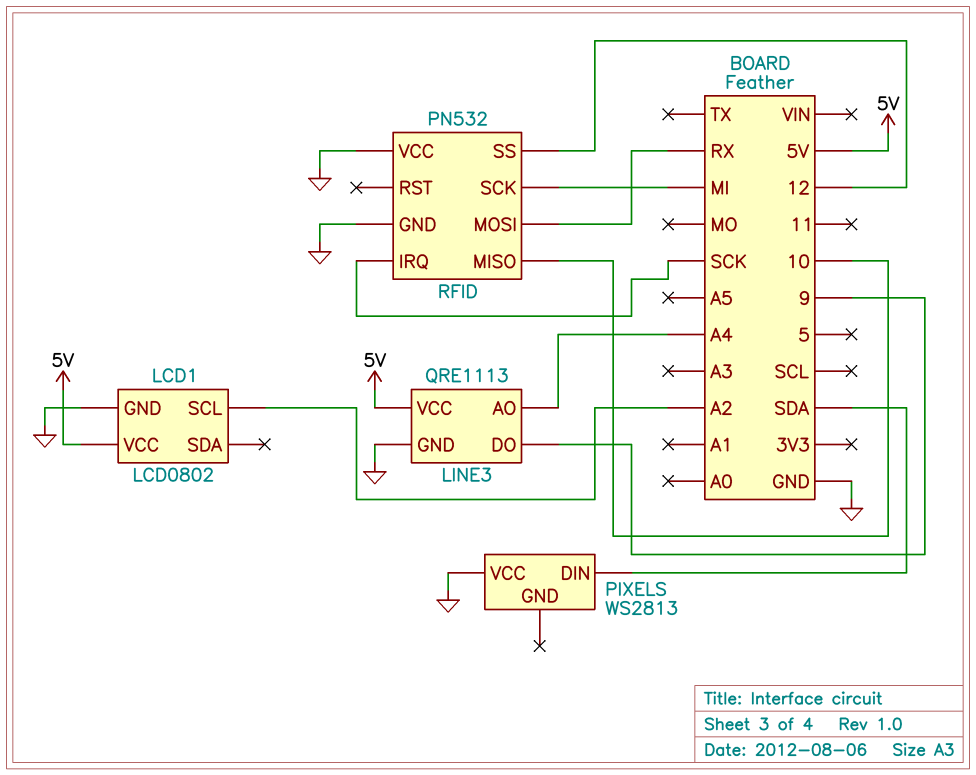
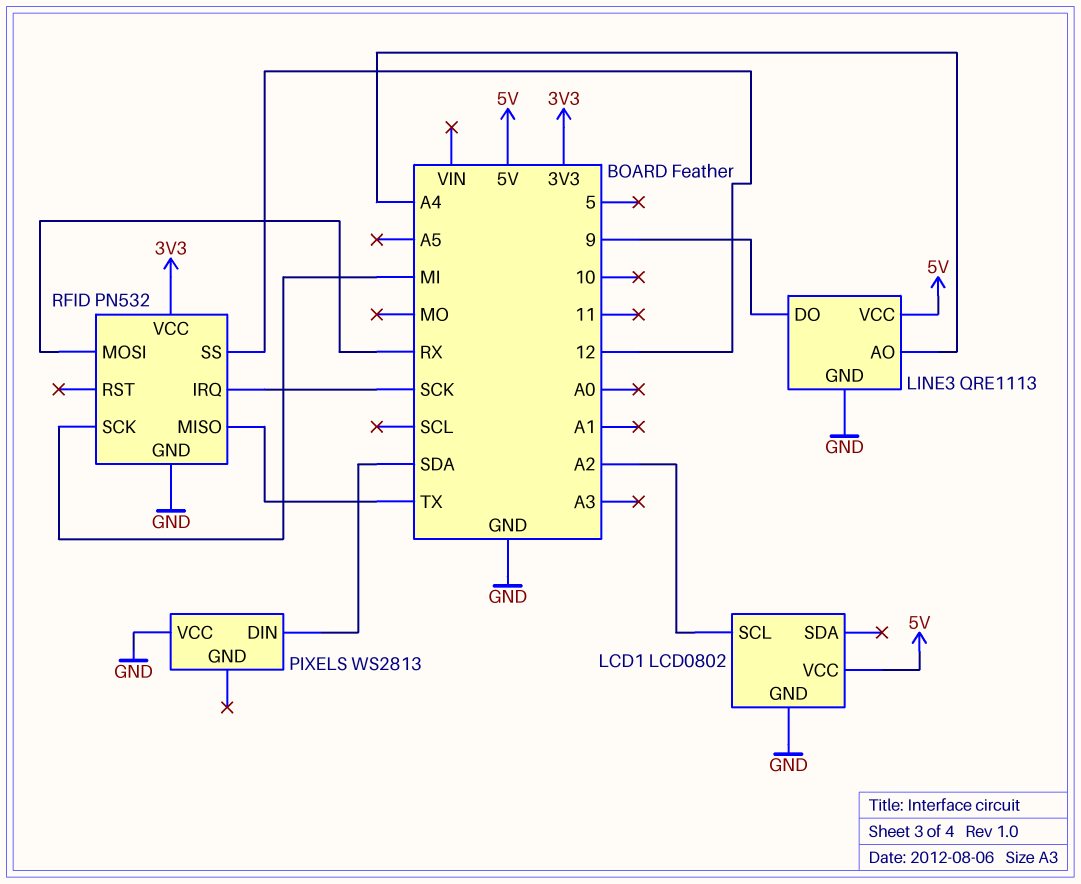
RFID pin MISO: 10 -> TX
RFID pin VCC: GND -> 3V3

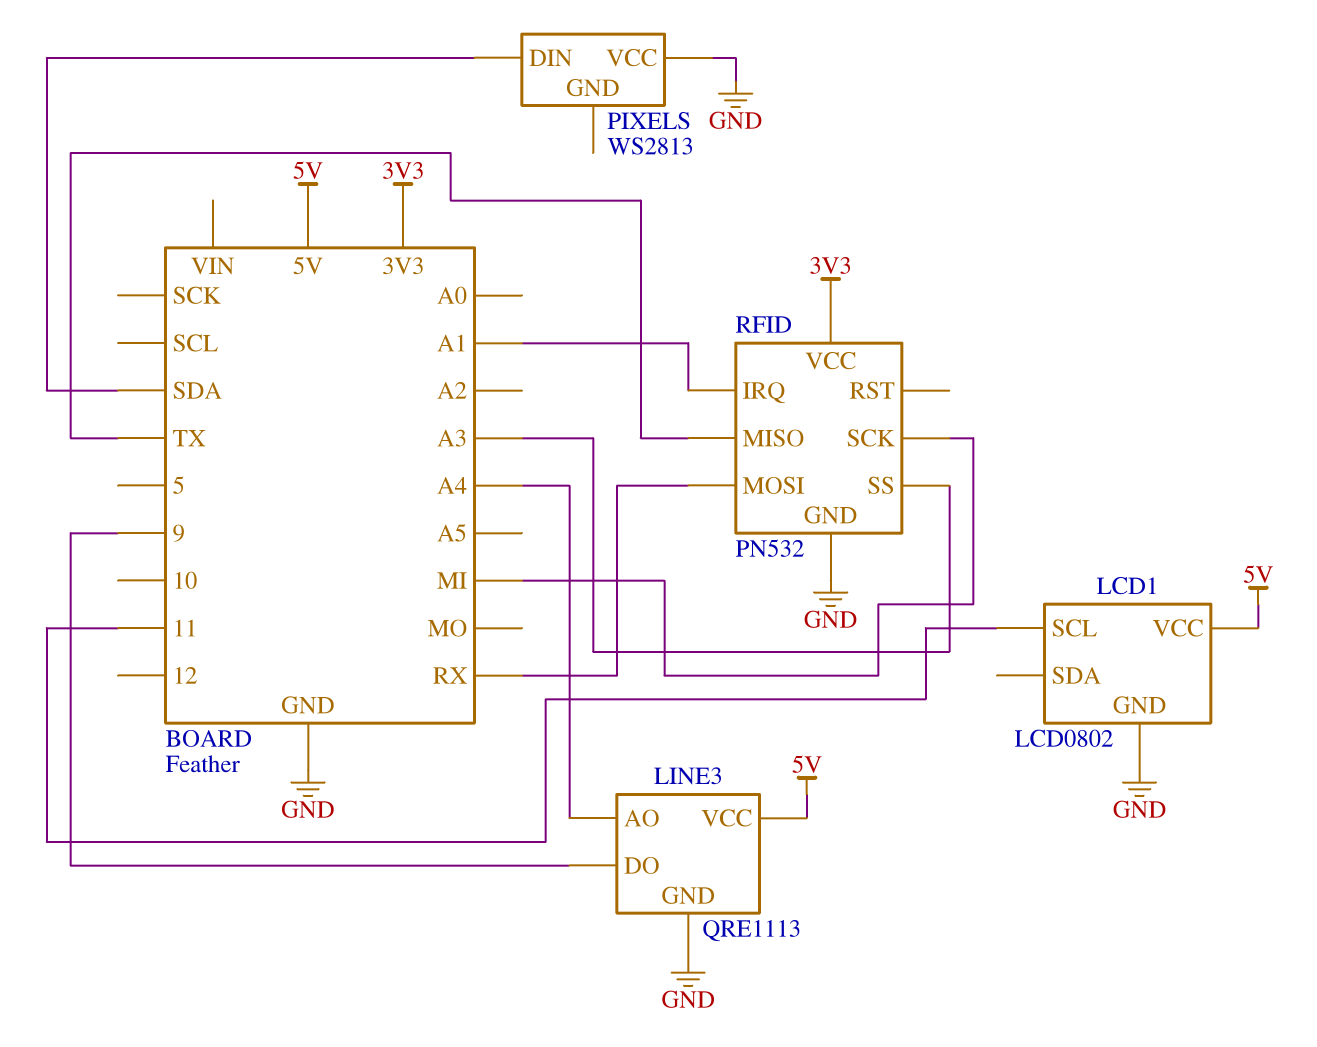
LCD1 pin SCL: A2 -> 11
RFID pin IRQ: SCK -> A1
RFID pin SS: 12 -> A3

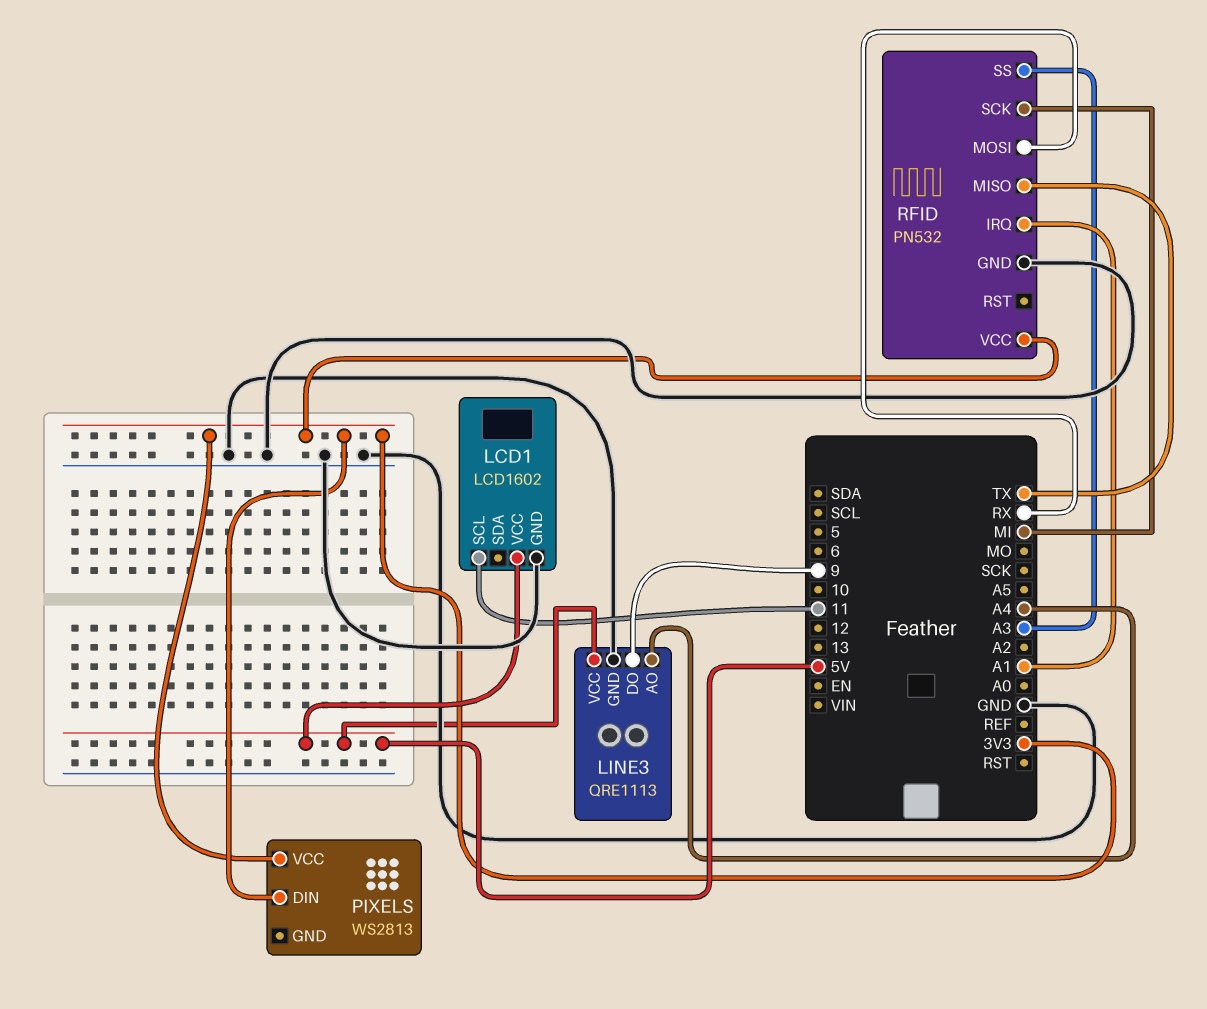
LCD1: LCD0802 -> LCD1602
PIXELS pin DIN: SDA -> 3V3
PIXELS pin VCC: GND -> 3V3

